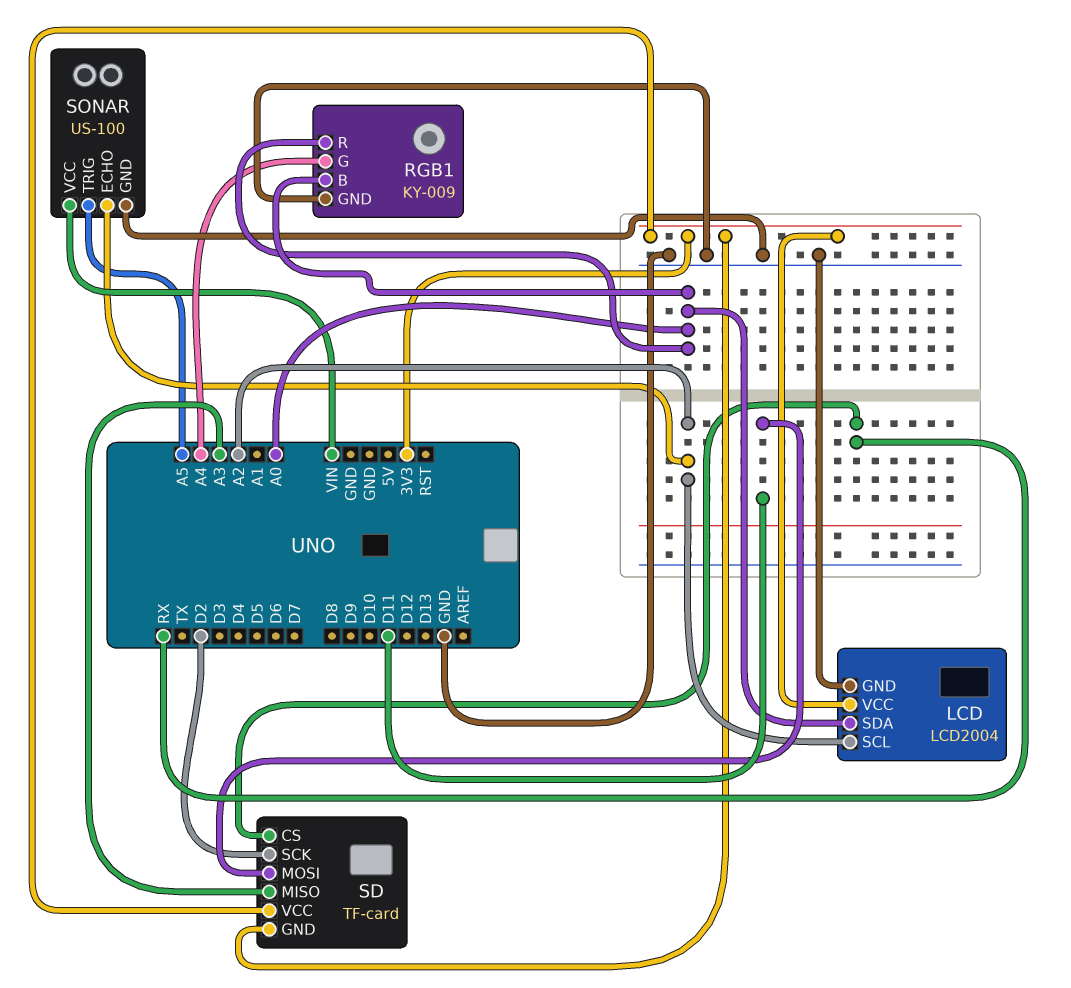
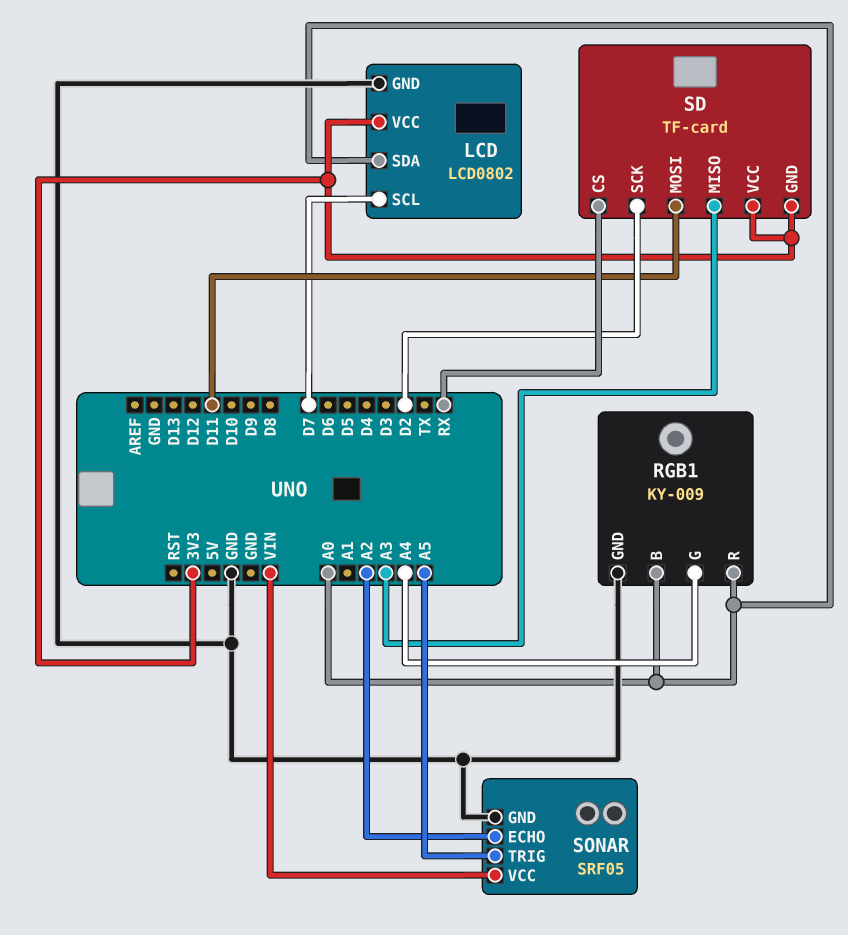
LCD: LCD2004 -> LCD0802
LCD pin SCL: A2 -> D7
SONAR: US-100 -> SRF05

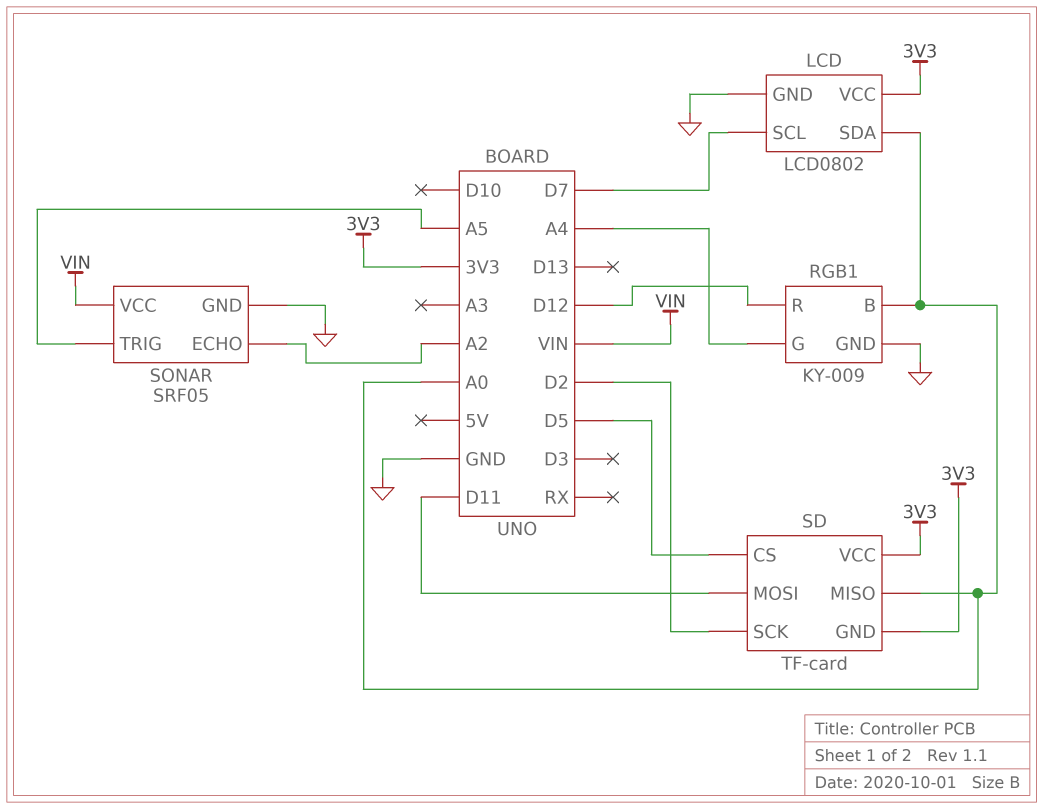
RGB1 pin R: A0 -> D12
SD pin CS: RX -> D5
SD pin MISO: A3 -> A0

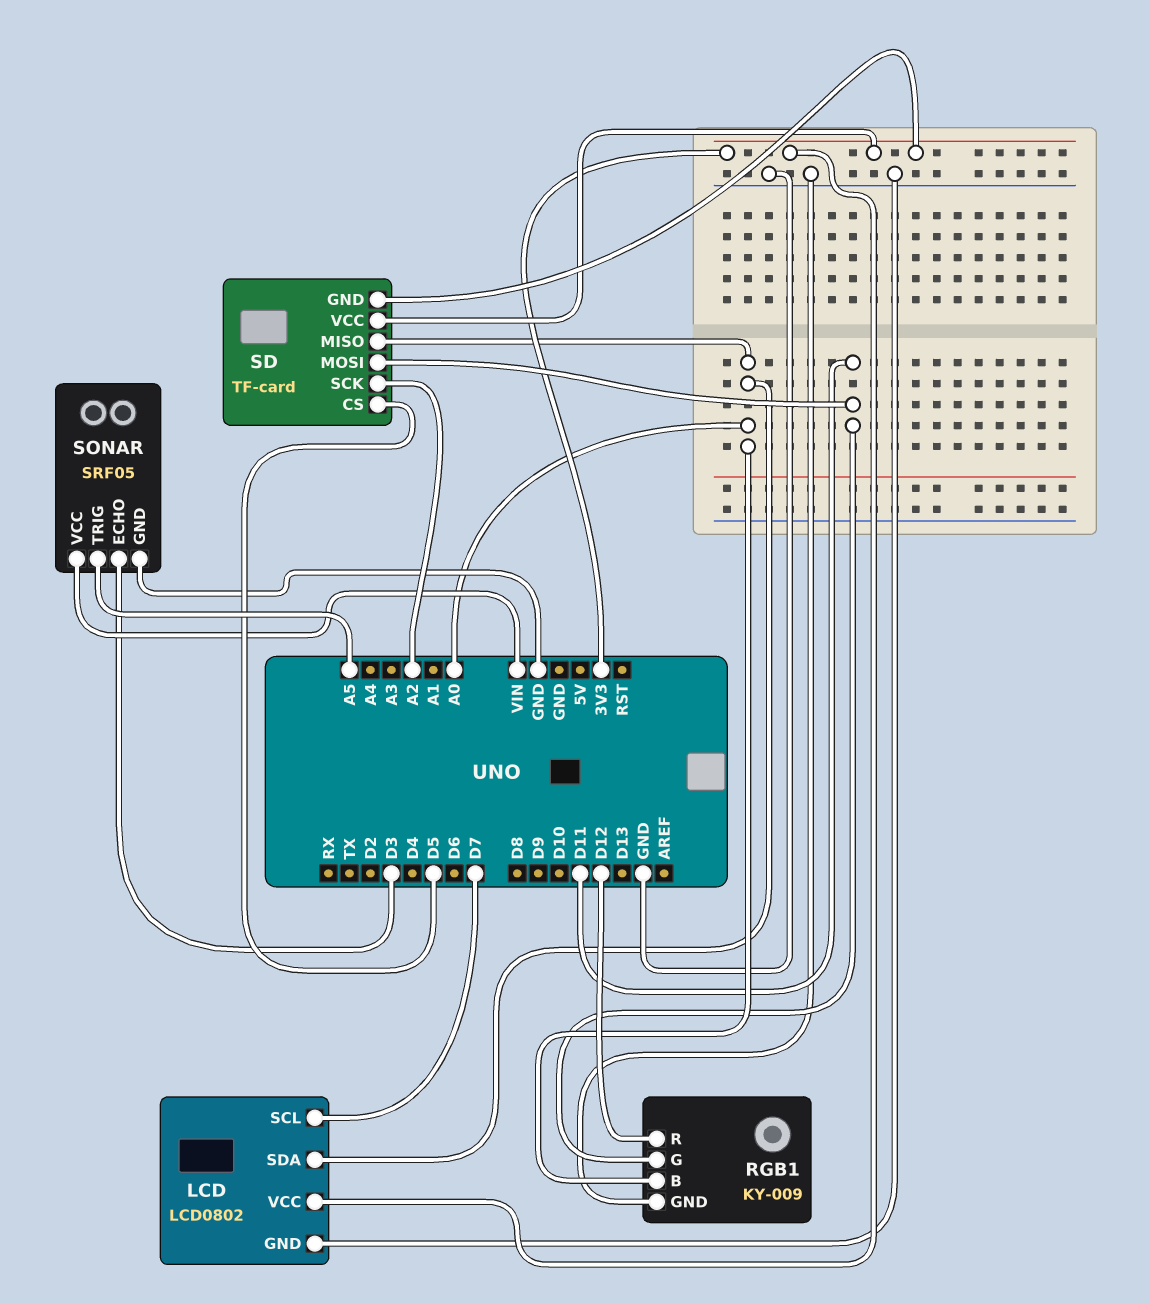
RGB1 pin G: A4 -> D11
SD pin SCK: D2 -> A2
SONAR pin ECHO: A2 -> D3

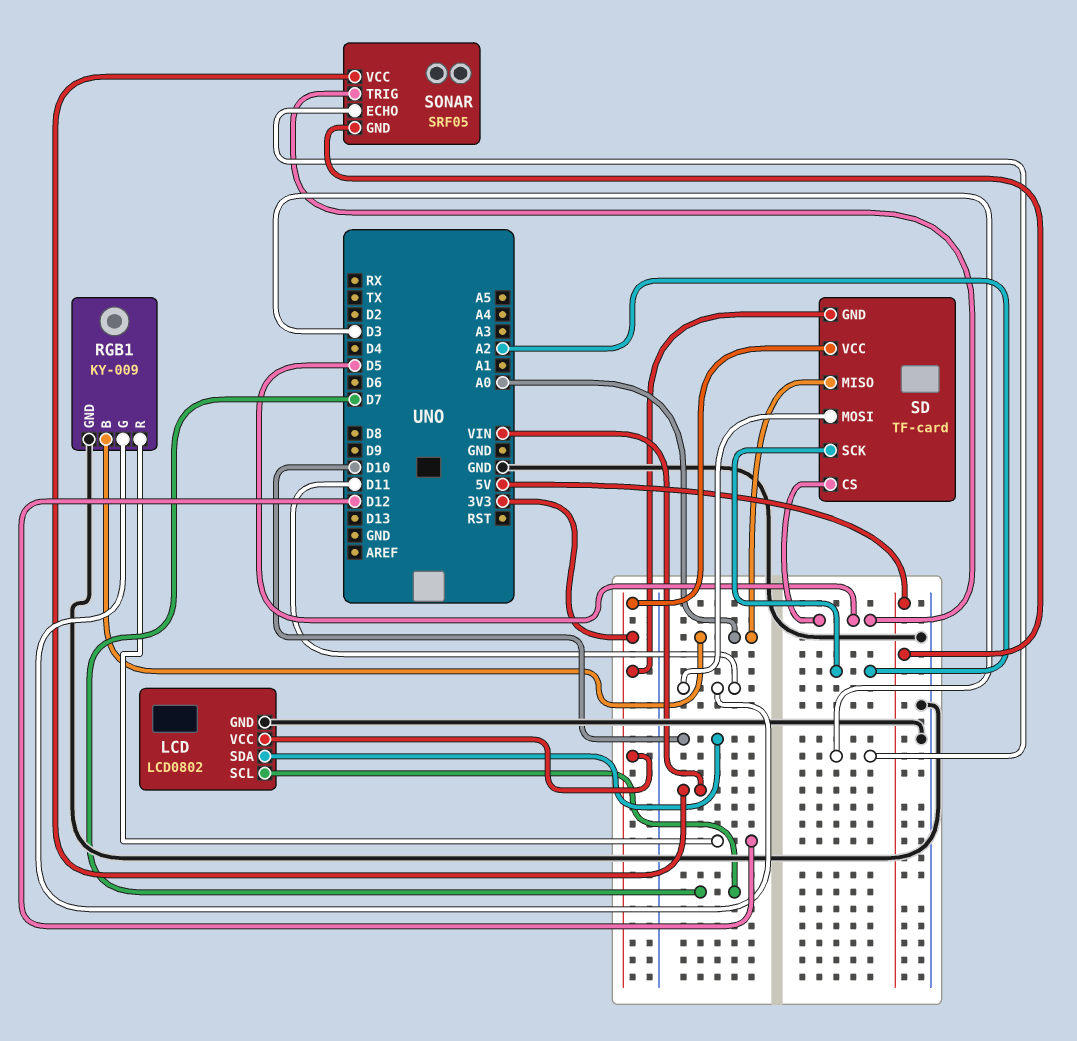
LCD pin SDA: A0 -> D10
SONAR pin GND: GND -> 5V
SONAR pin TRIG: A5 -> D5

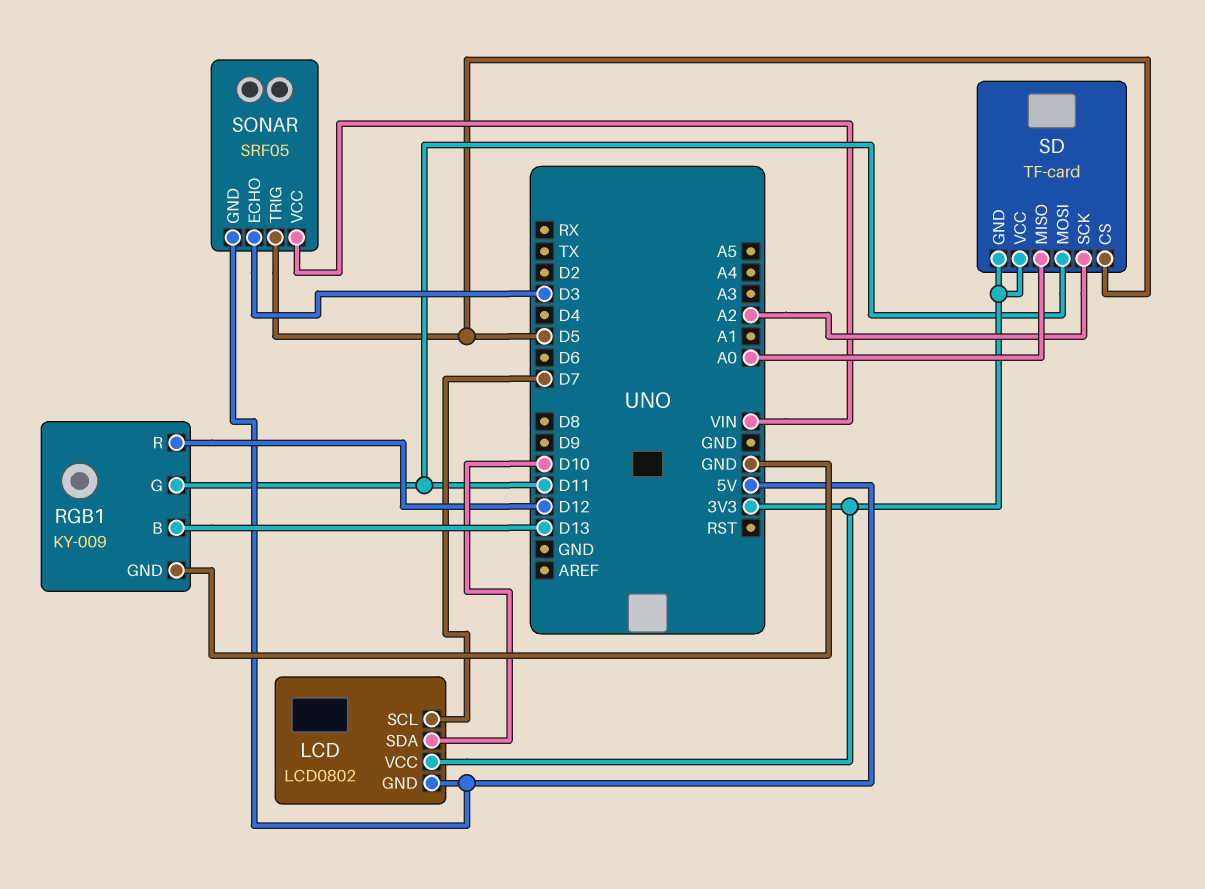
LCD pin GND: GND -> 5V
RGB1 pin B: A0 -> D13

